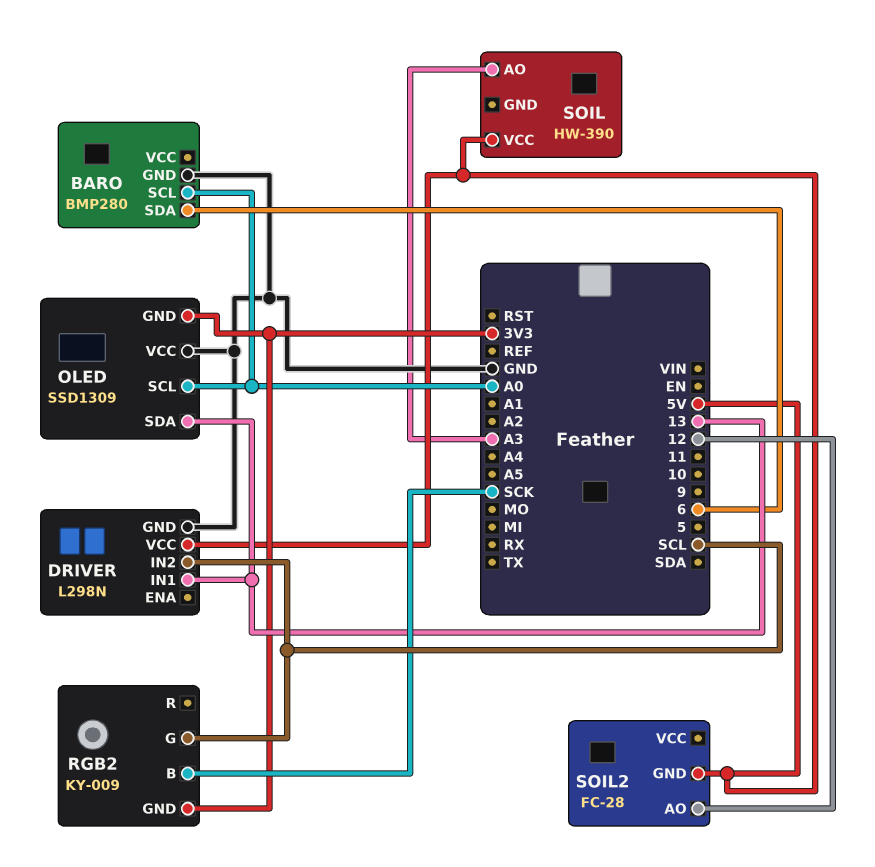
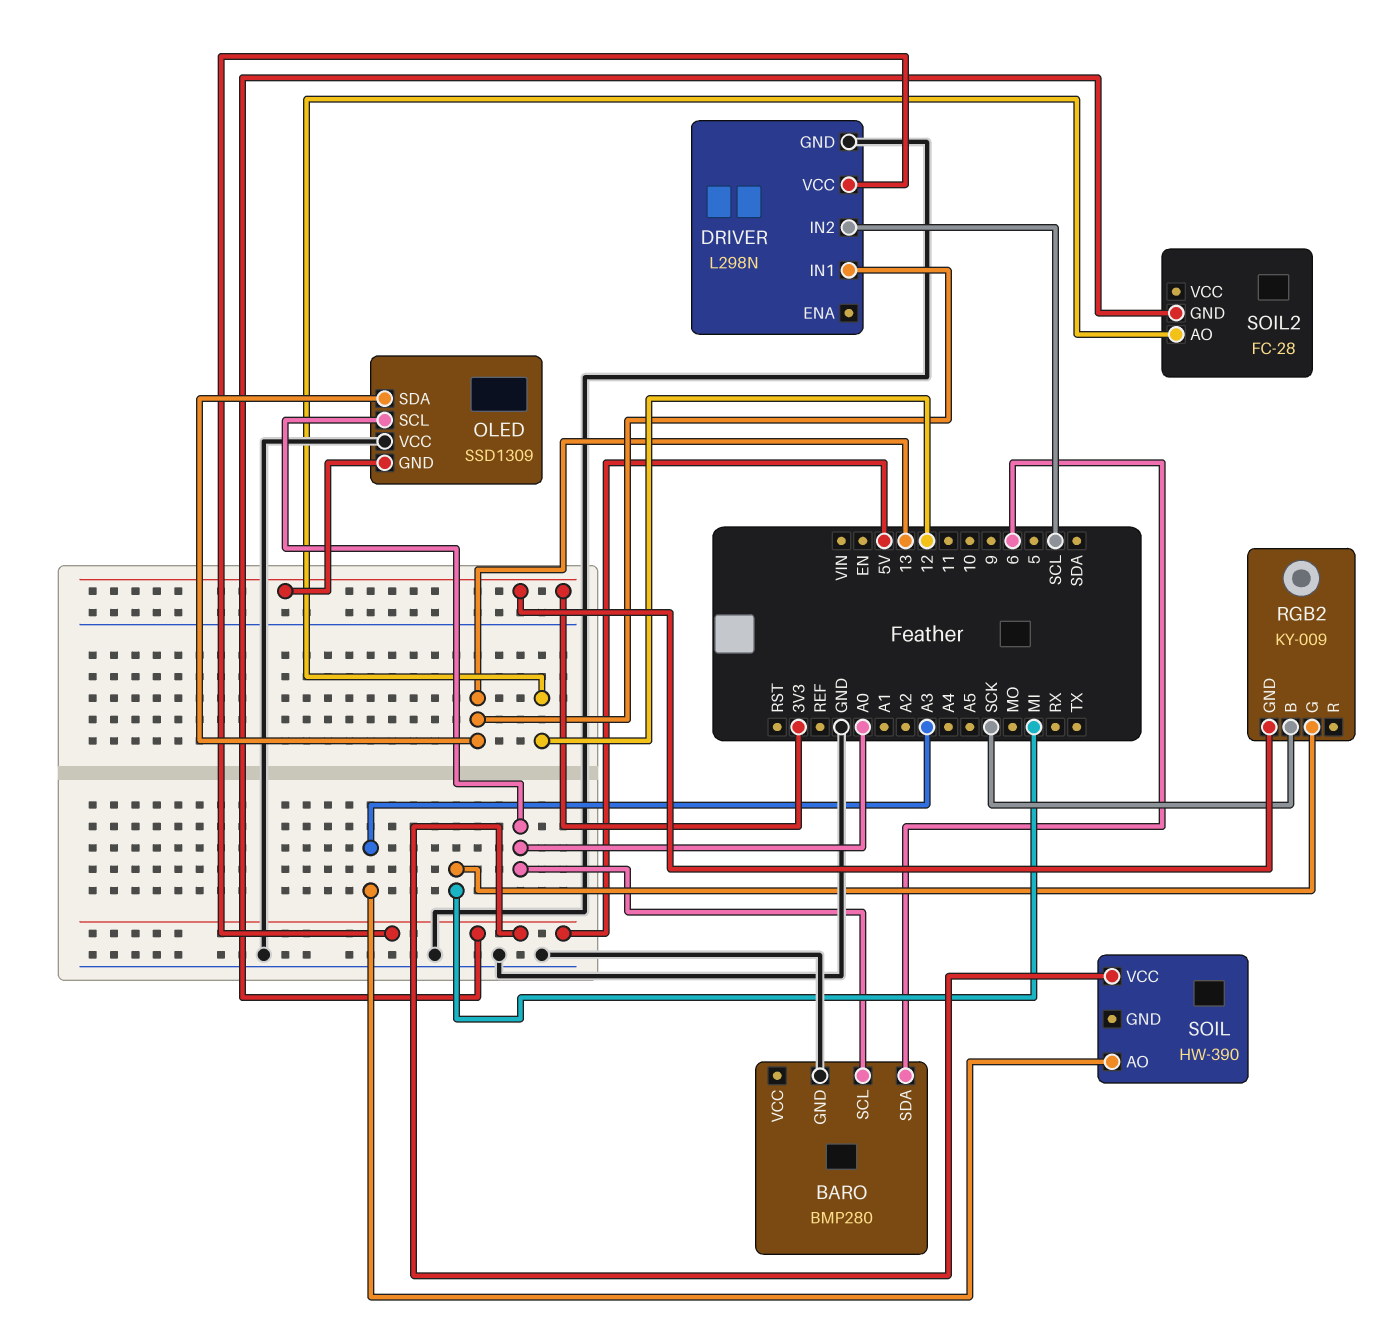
RGB2 pin G: SCL -> MI

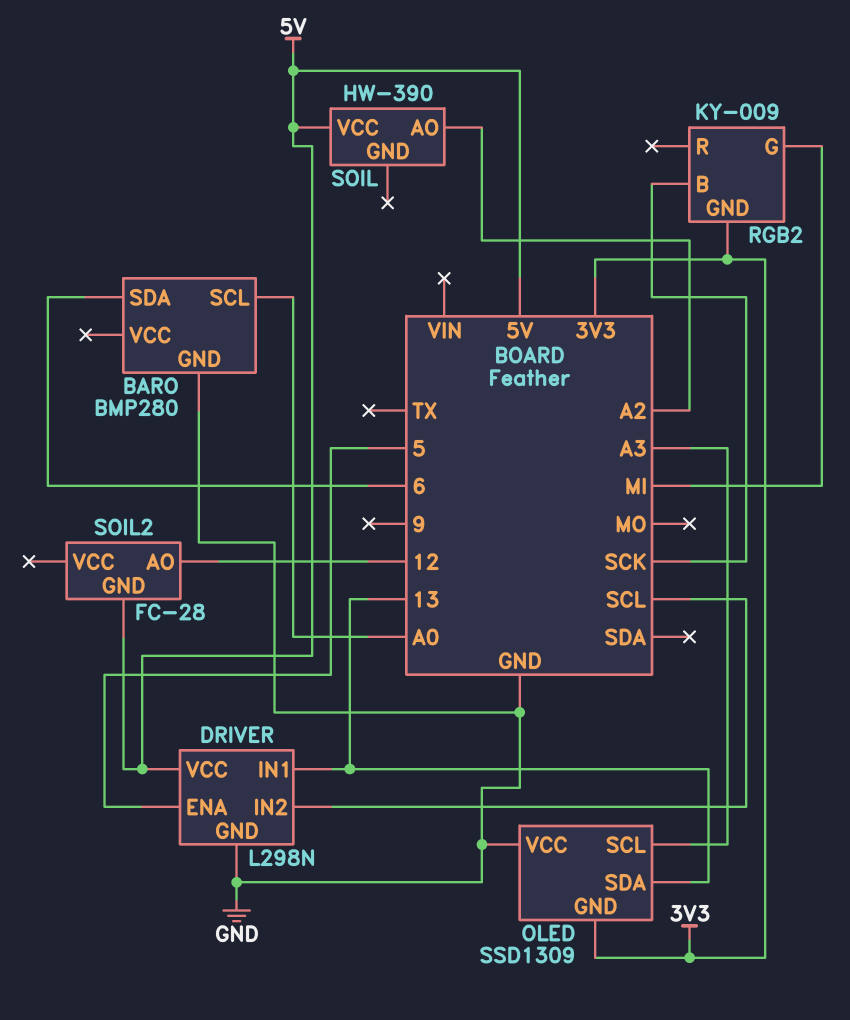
DRIVER pin ENA: none -> 5
OLED pin SCL: A0 -> A3
SOIL pin AO: A3 -> A2

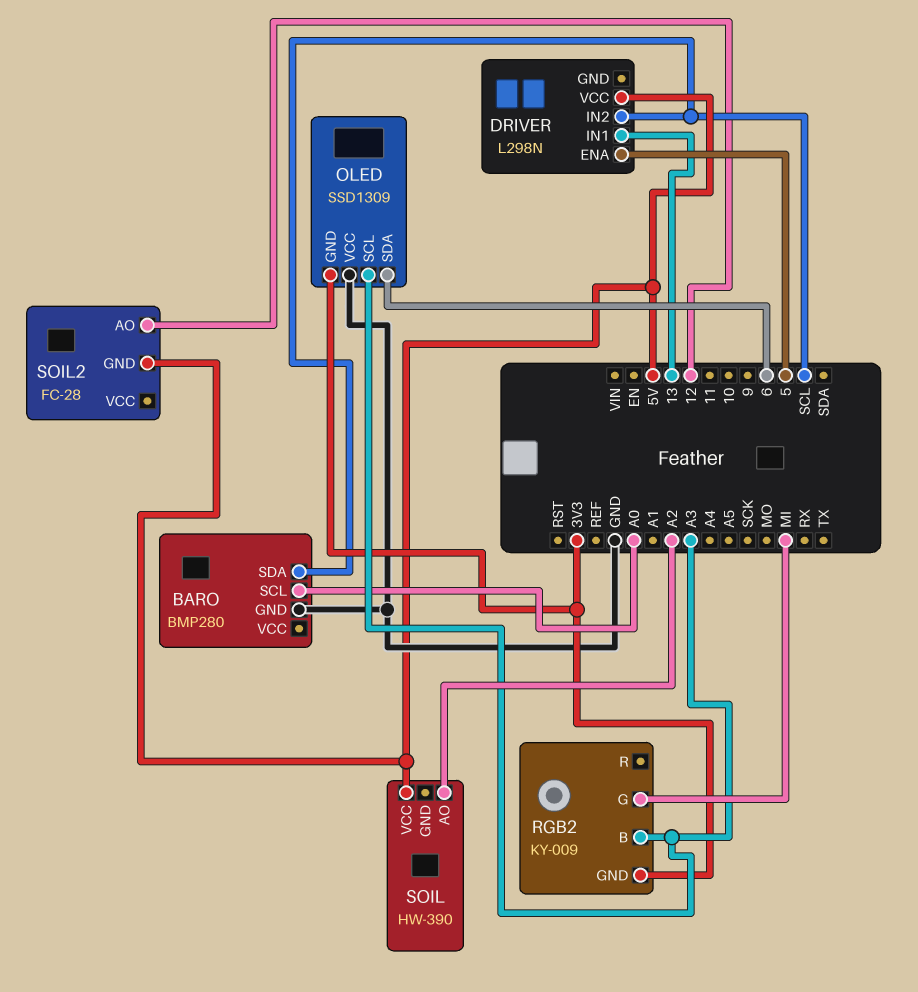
BARO pin SDA: 6 -> SCL
DRIVER pin GND: GND -> none
OLED pin SDA: 13 -> 6
RGB2 pin B: SCK -> A3

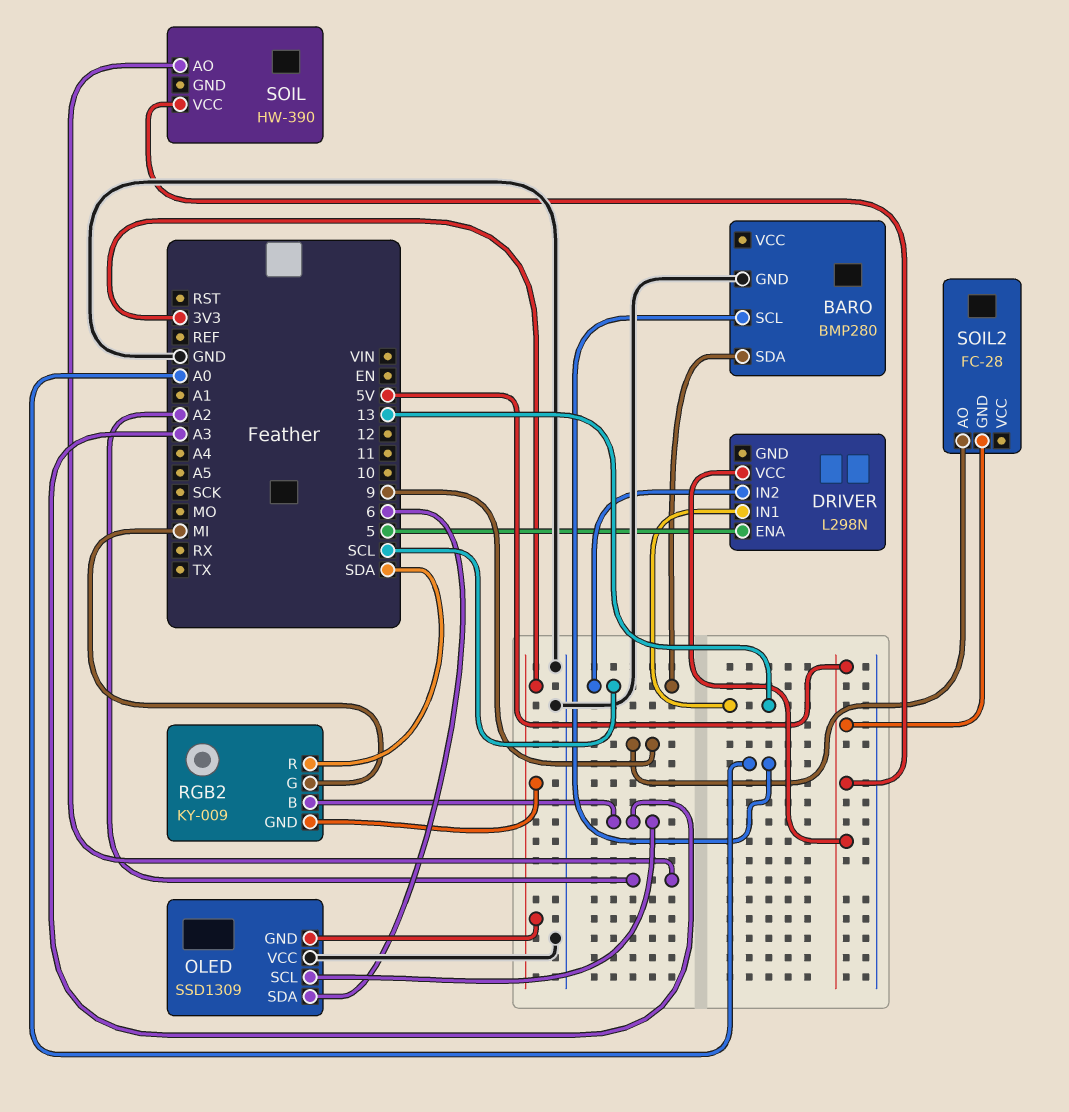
RGB2 pin R: none -> SDA
SOIL2 pin AO: 12 -> 9

